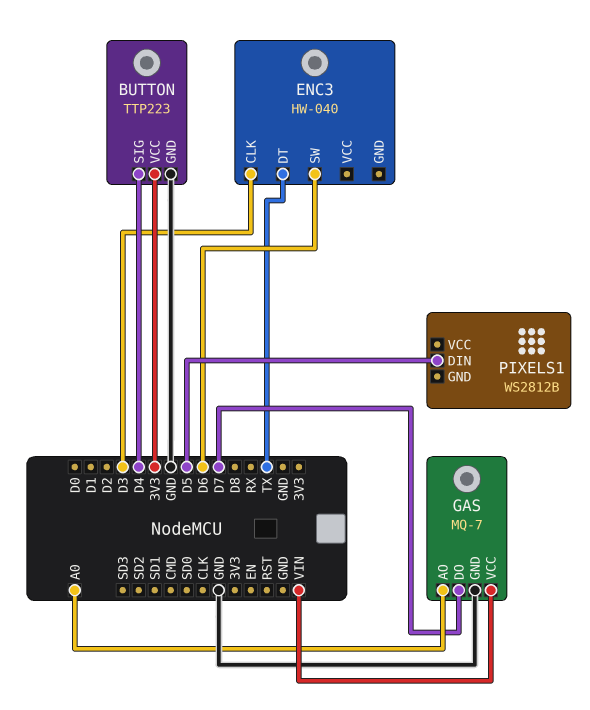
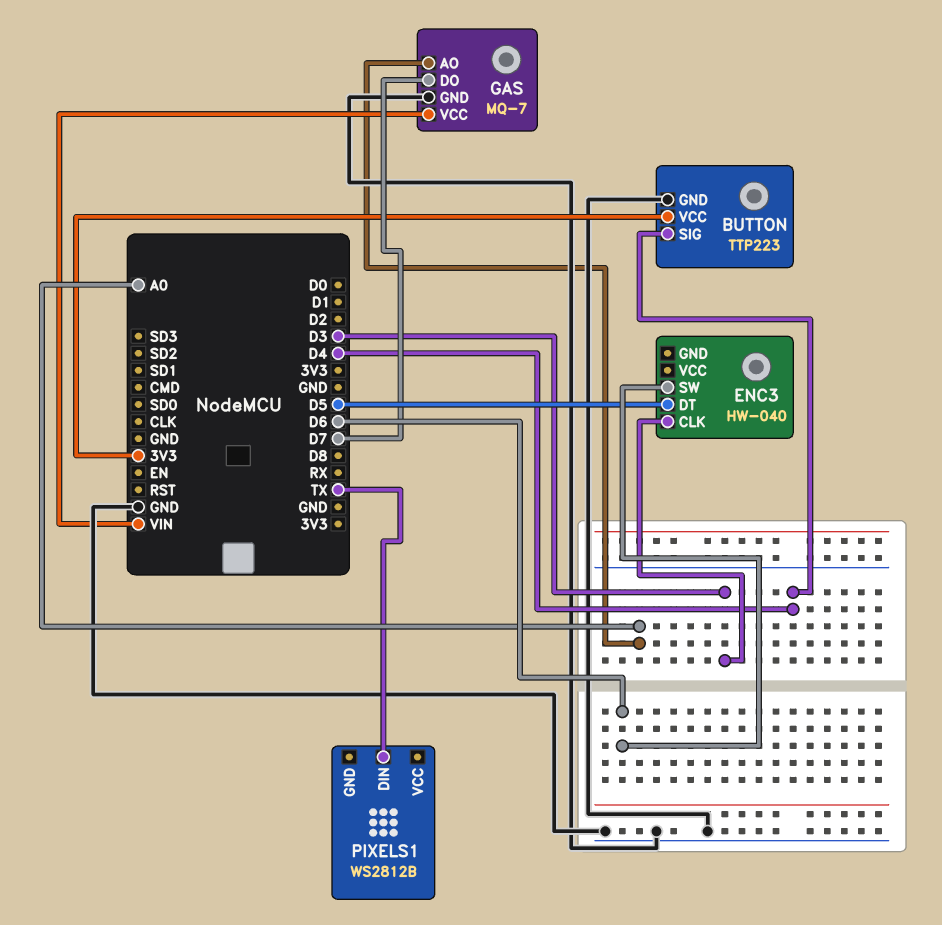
ENC3 pin DT: TX -> D5
PIXELS1 pin DIN: D5 -> TX

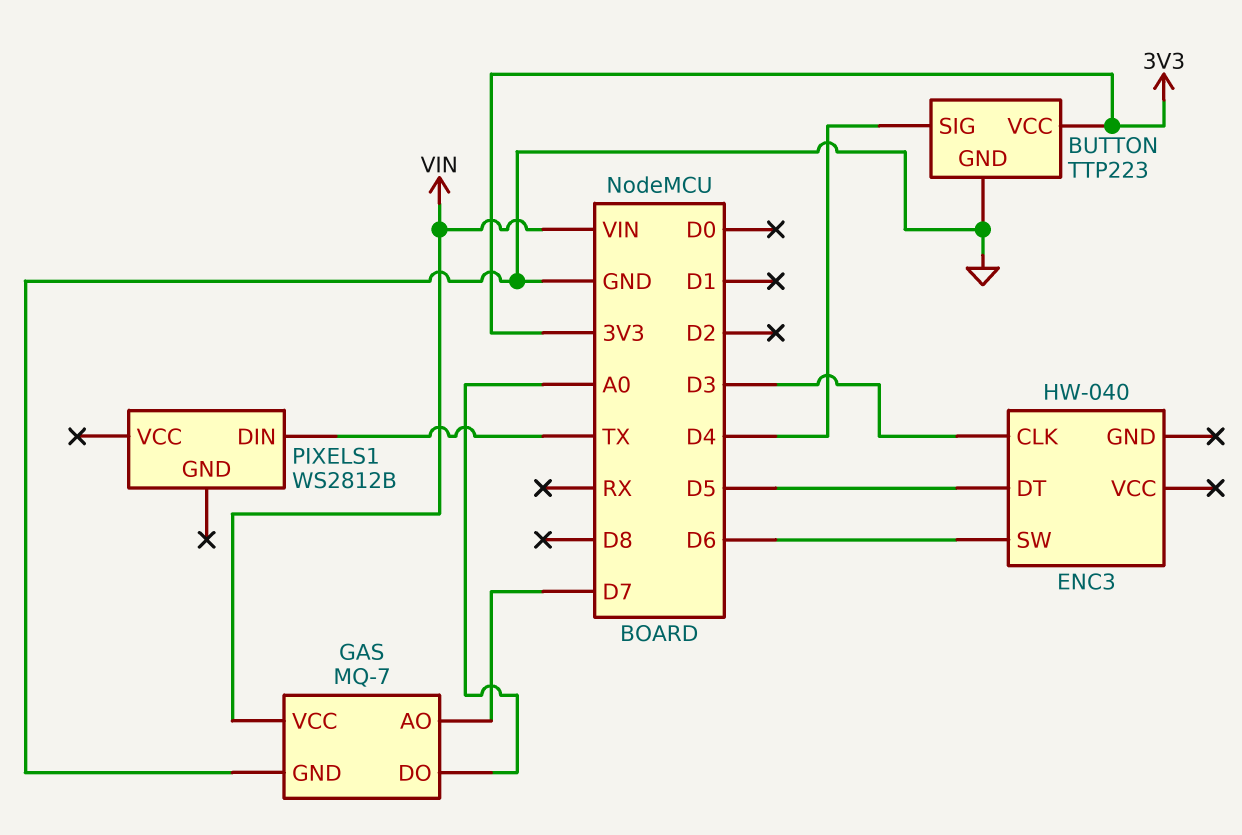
GAS pin AO: A0 -> D7
GAS pin DO: D7 -> A0

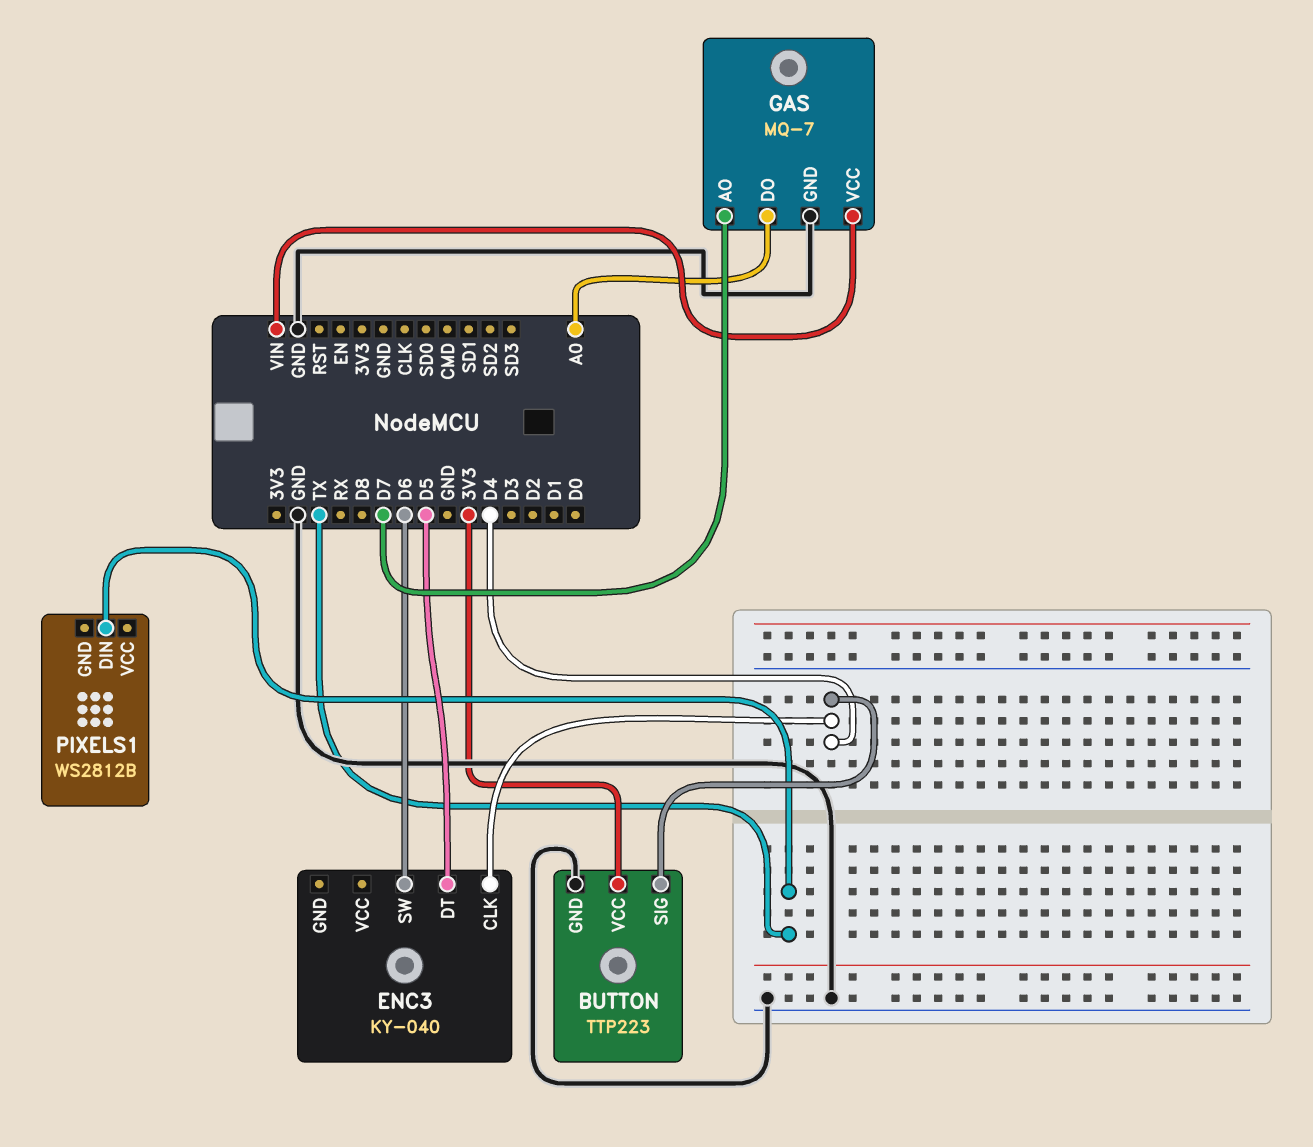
ENC3: HW-040 -> KY-040
ENC3 pin CLK: D3 -> D4

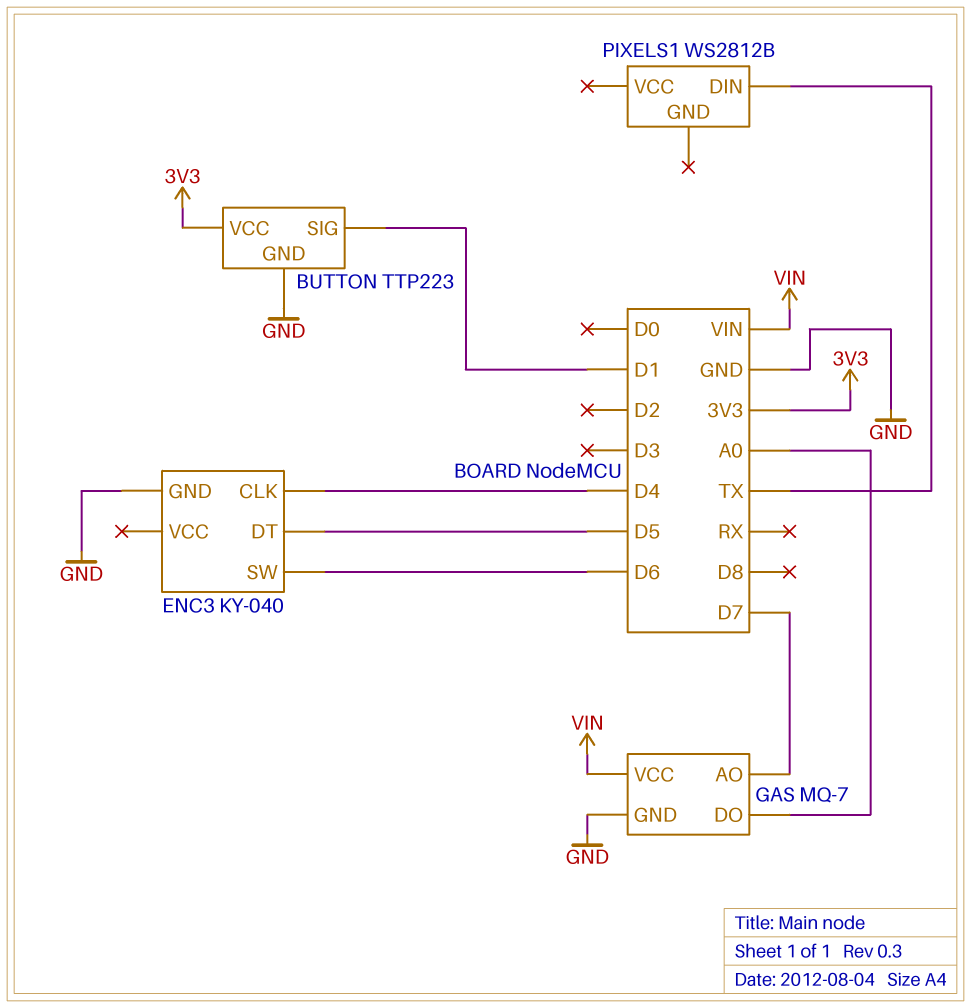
BUTTON pin SIG: D4 -> D1
ENC3 pin GND: none -> GND

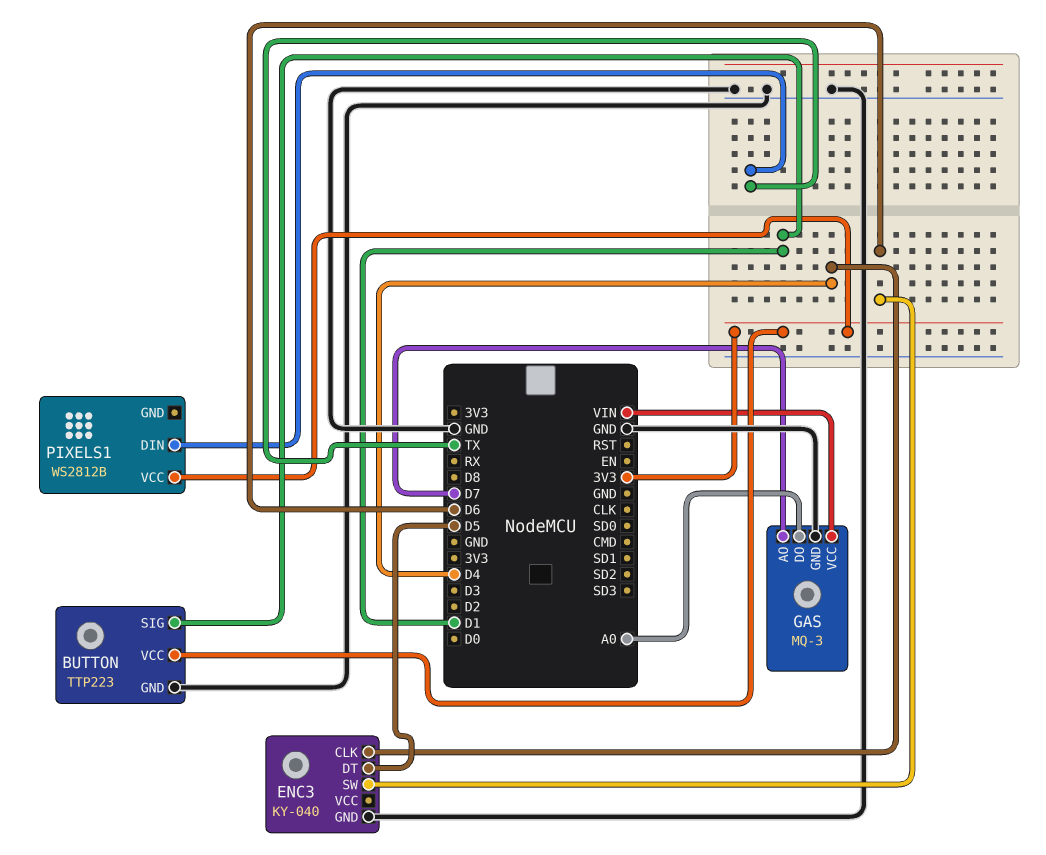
GAS: MQ-7 -> MQ-3
PIXELS1 pin VCC: none -> 3V3

